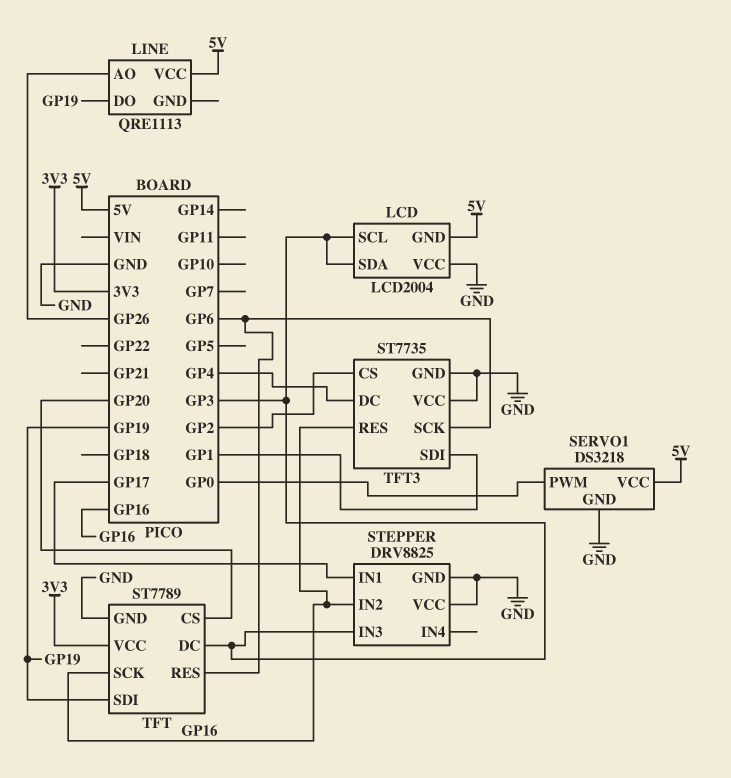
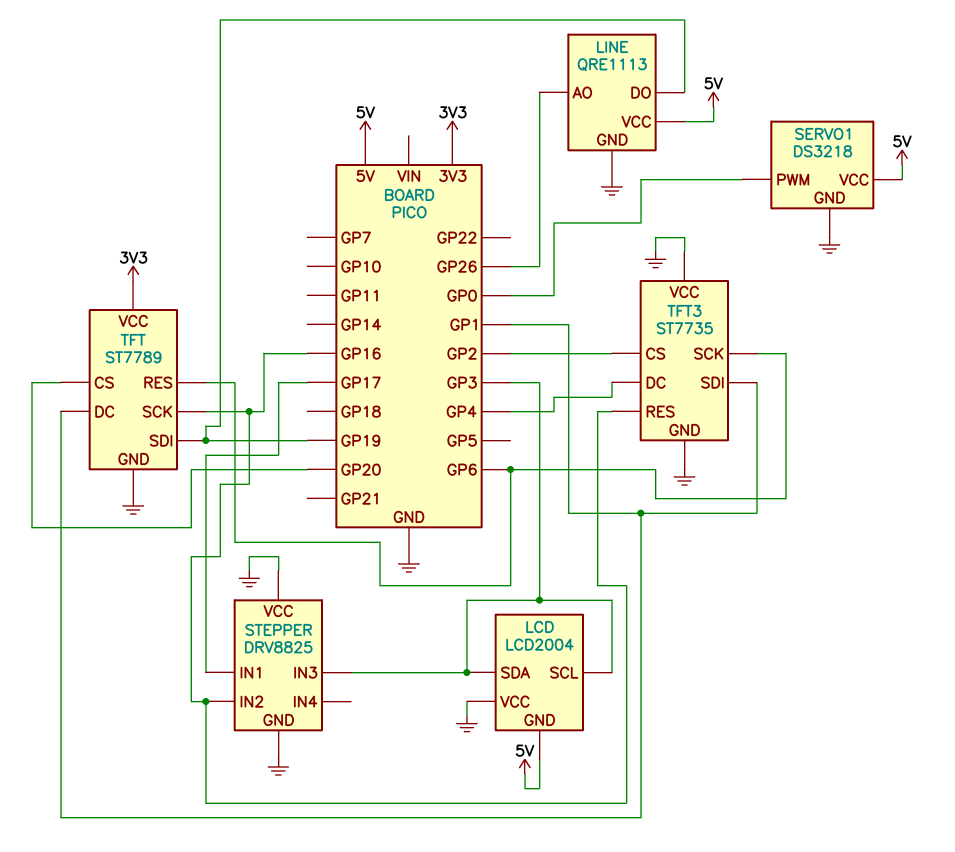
LINE pin GND: none -> GND
TFT pin DC: GP3 -> GP1

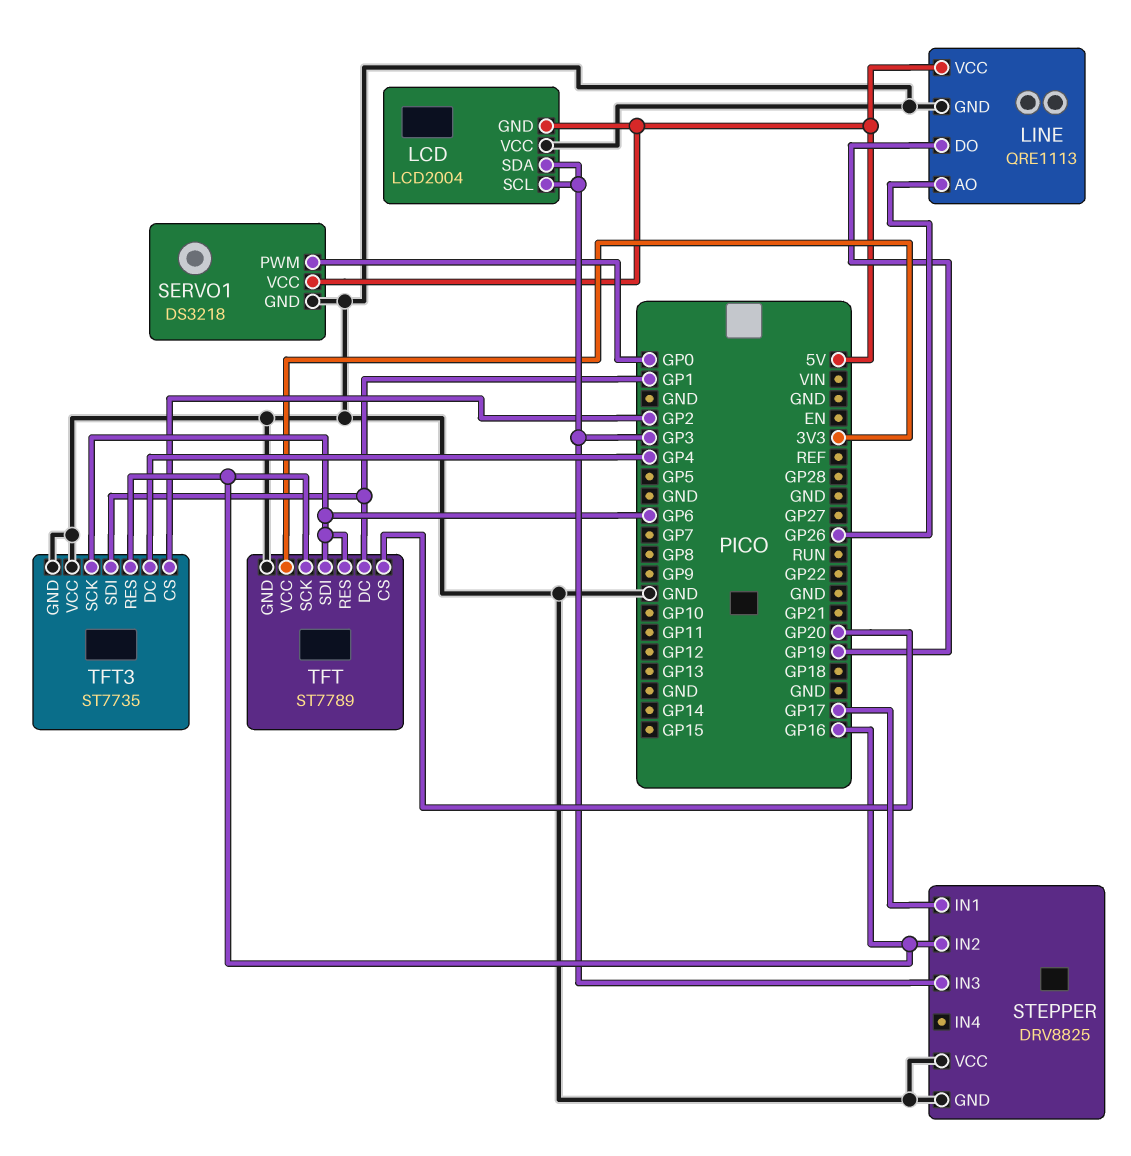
TFT pin SDI: GP19 -> GP6

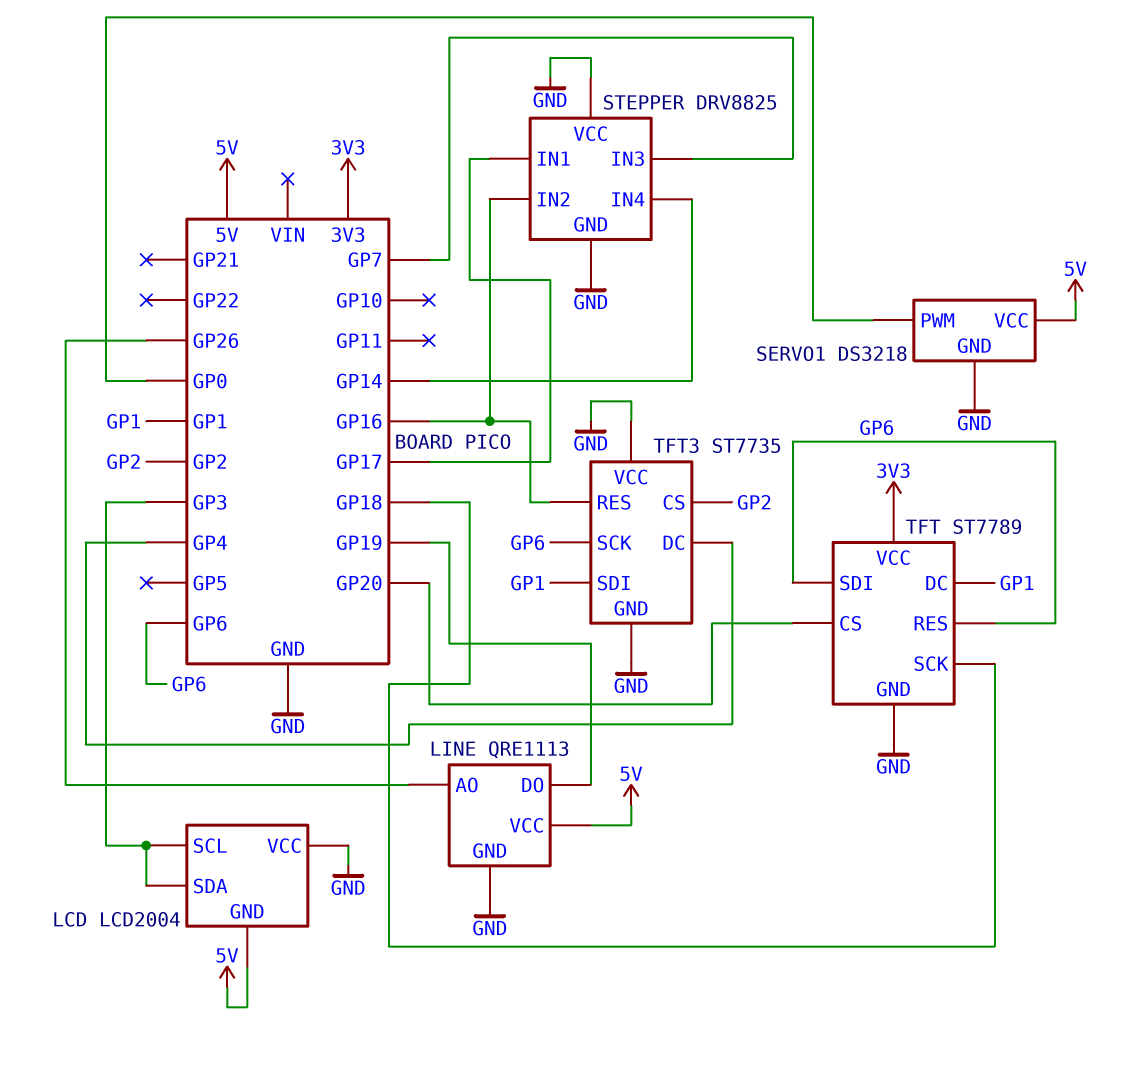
STEPPER pin IN3: GP3 -> GP7
STEPPER pin IN4: none -> GP14
TFT pin SCK: GP16 -> GP18

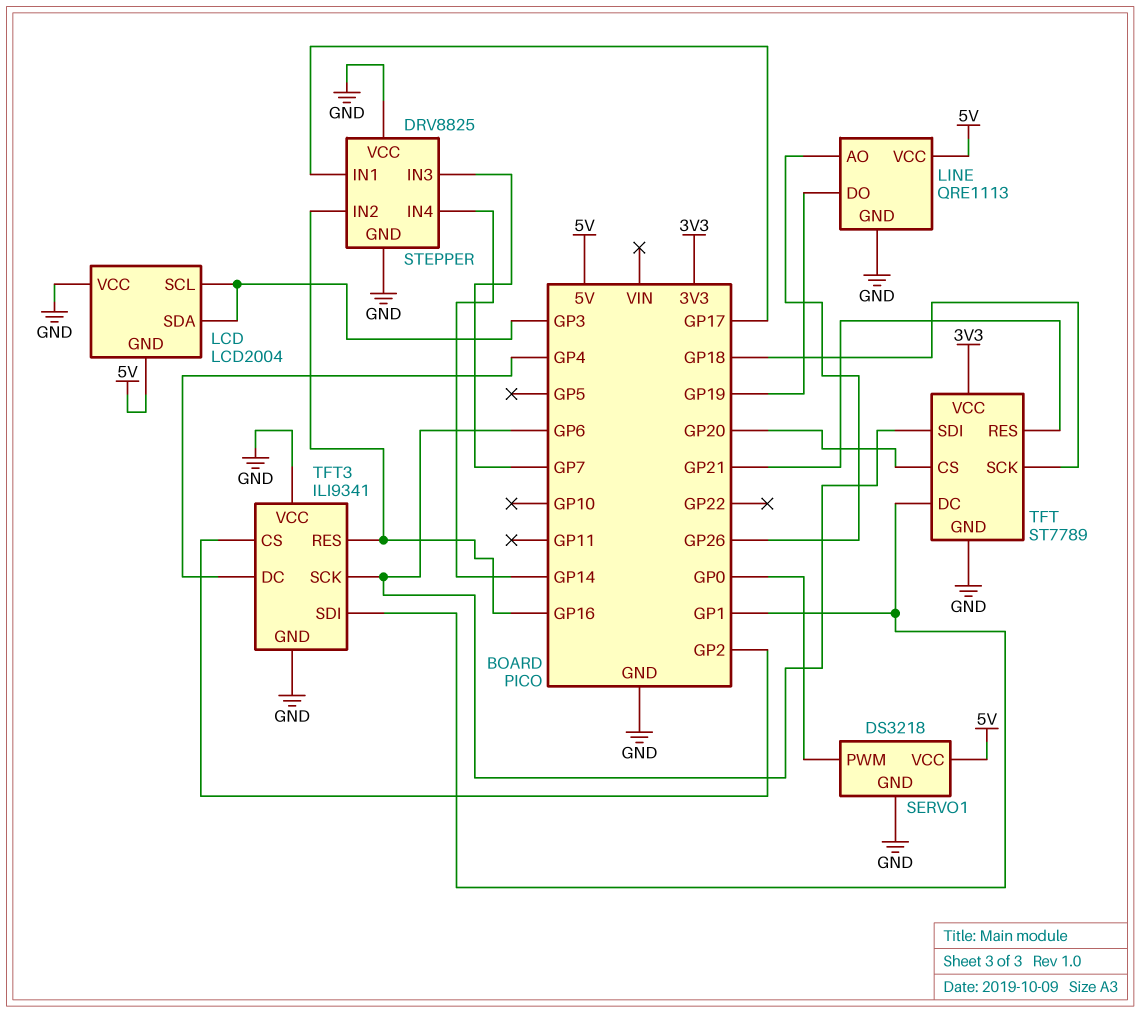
TFT pin RES: GP6 -> GP21
TFT3: ST7735 -> ILI9341

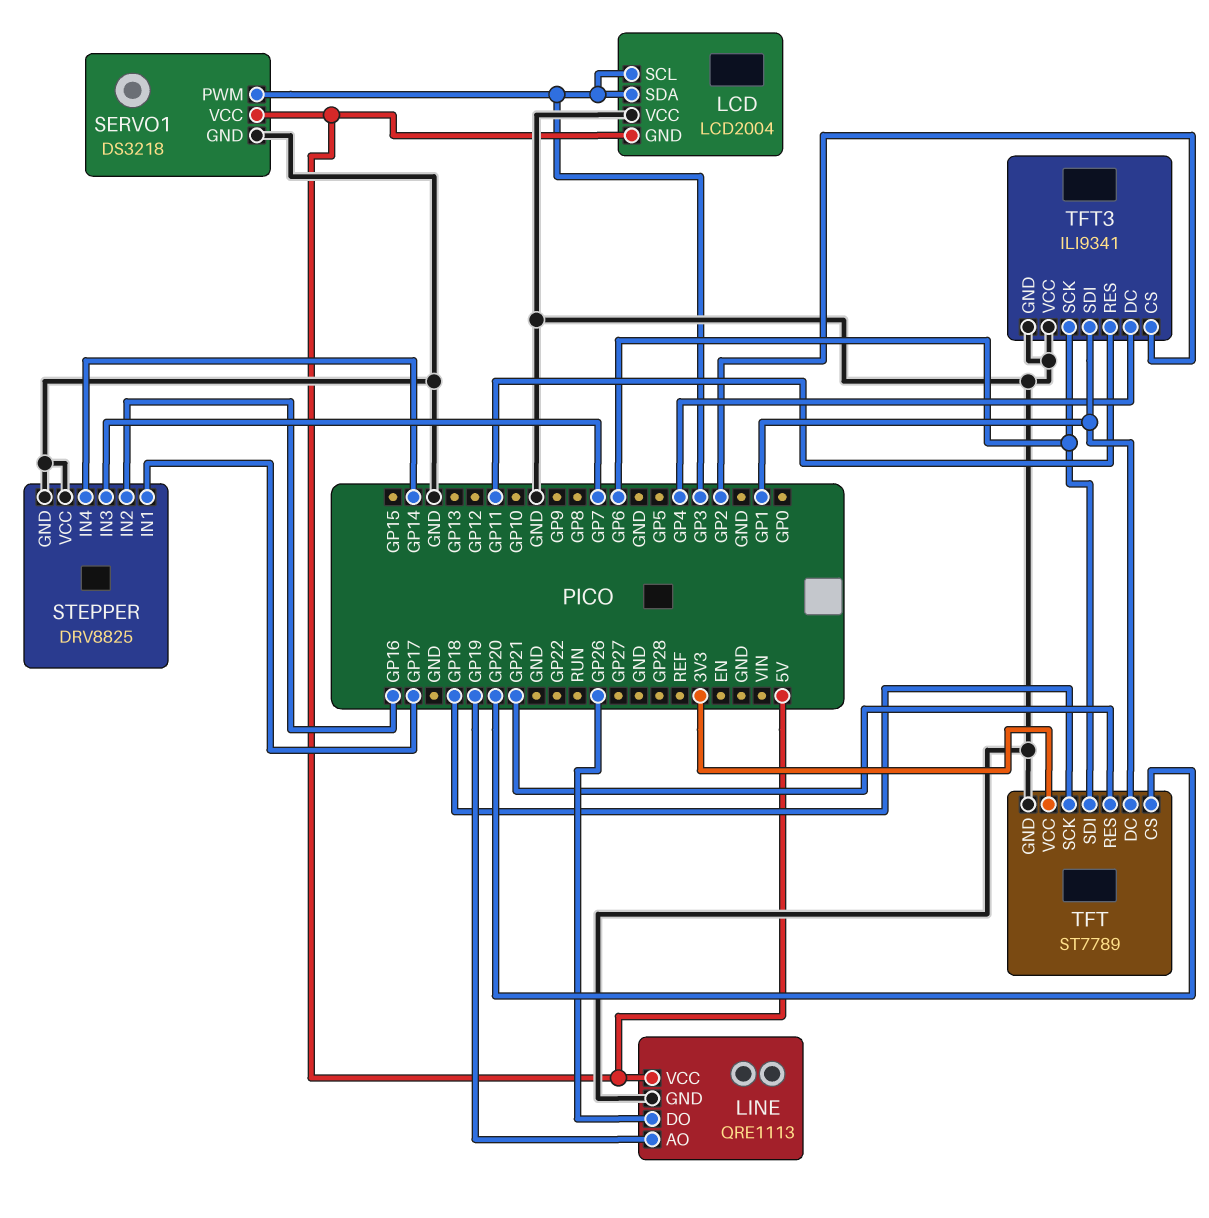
LINE pin AO: GP26 -> GP19
LINE pin DO: GP19 -> GP26
SERVO1 pin PWM: GP0 -> GP3
TFT3 pin RES: GP16 -> GP11

